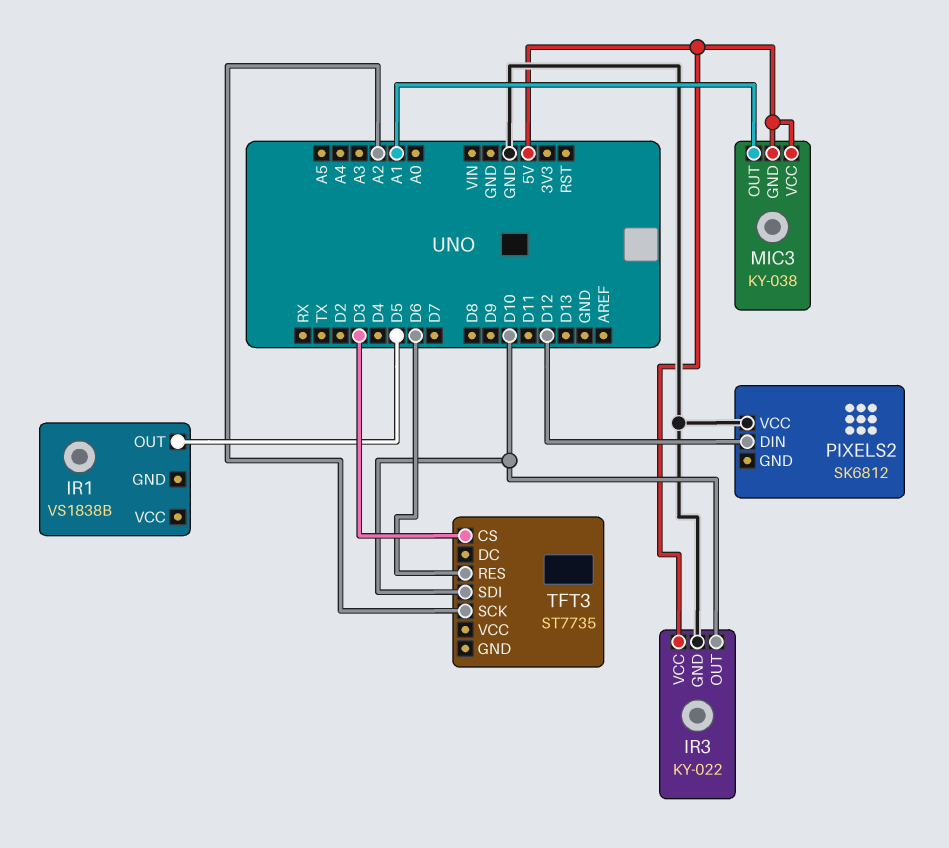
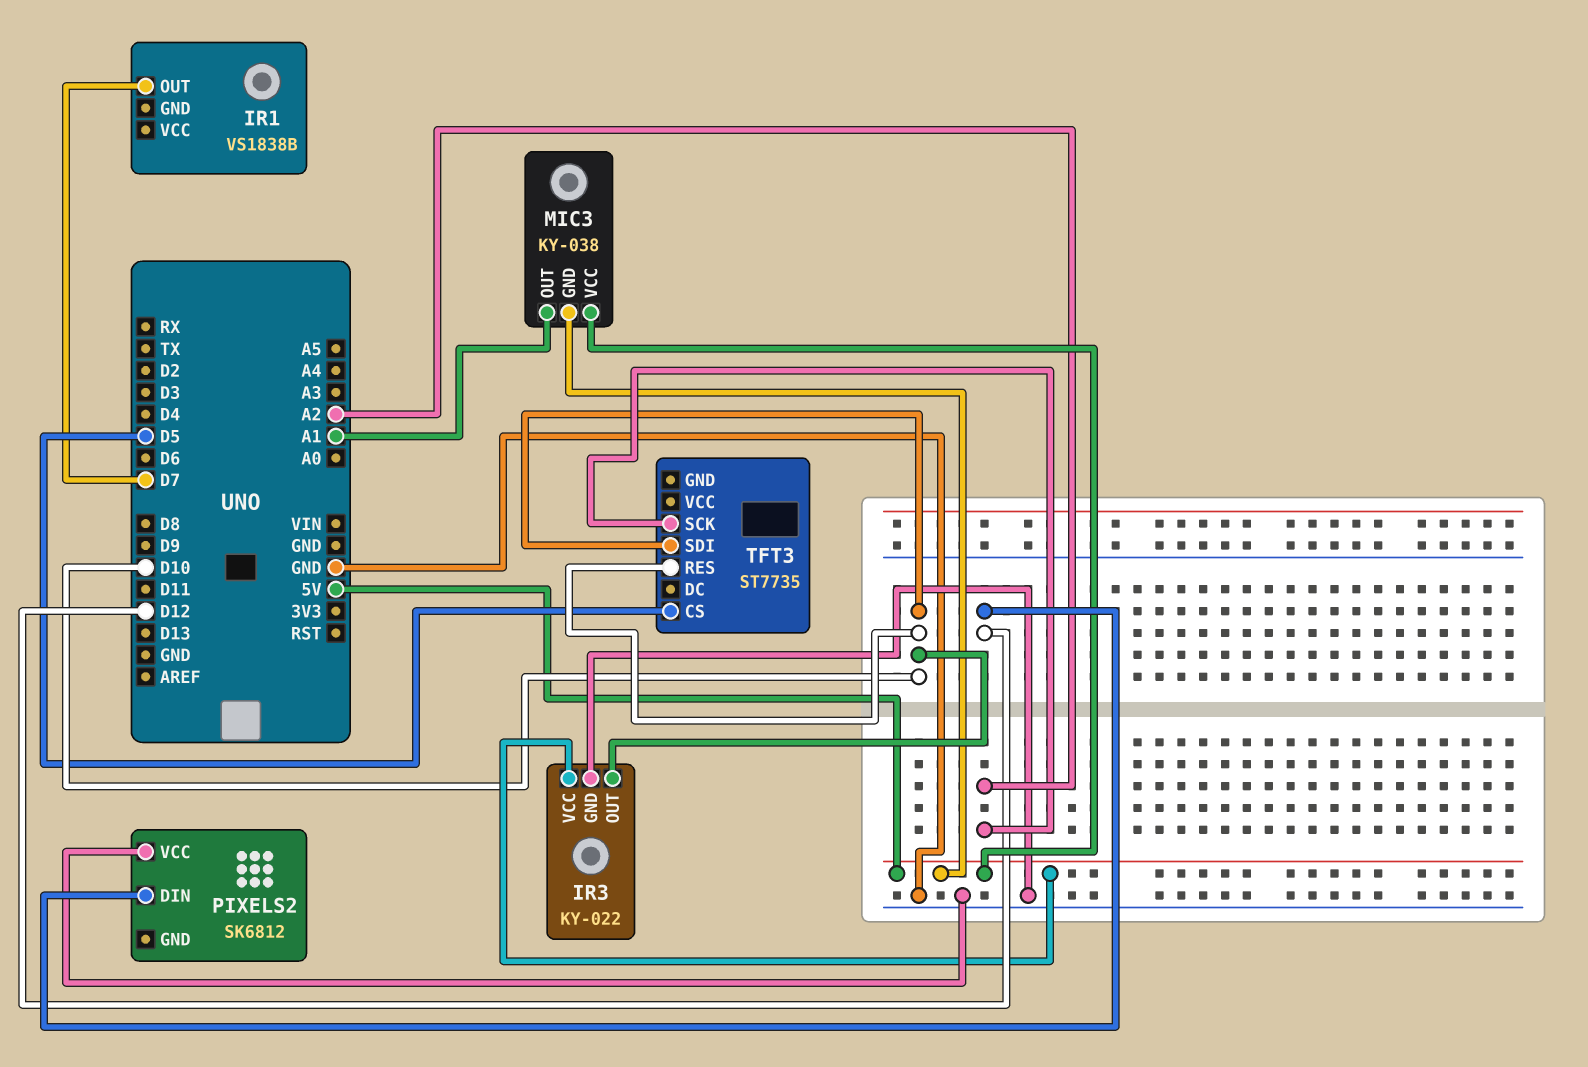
IR1 pin OUT: D5 -> D7
TFT3 pin CS: D3 -> D5
TFT3 pin RES: D6 -> D10

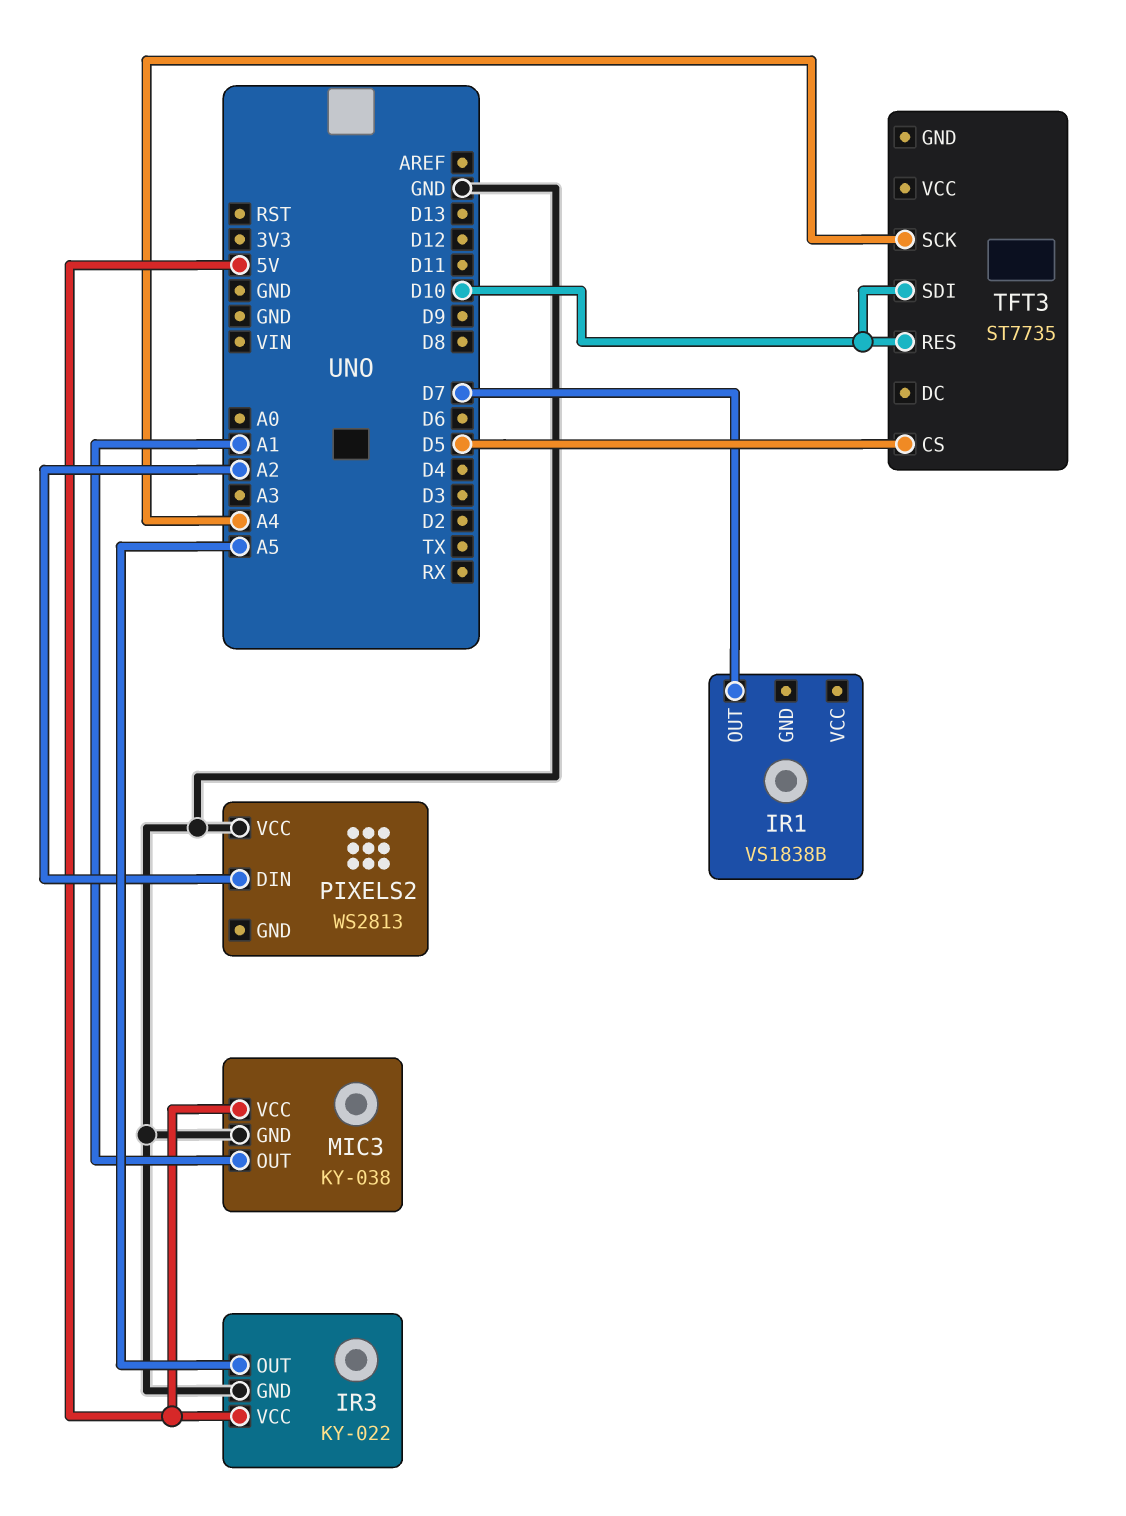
IR3 pin OUT: D10 -> A5
MIC3 pin GND: 5V -> GND
PIXELS2: SK6812 -> WS2813
PIXELS2 pin DIN: D12 -> A2
TFT3 pin SCK: A2 -> A4

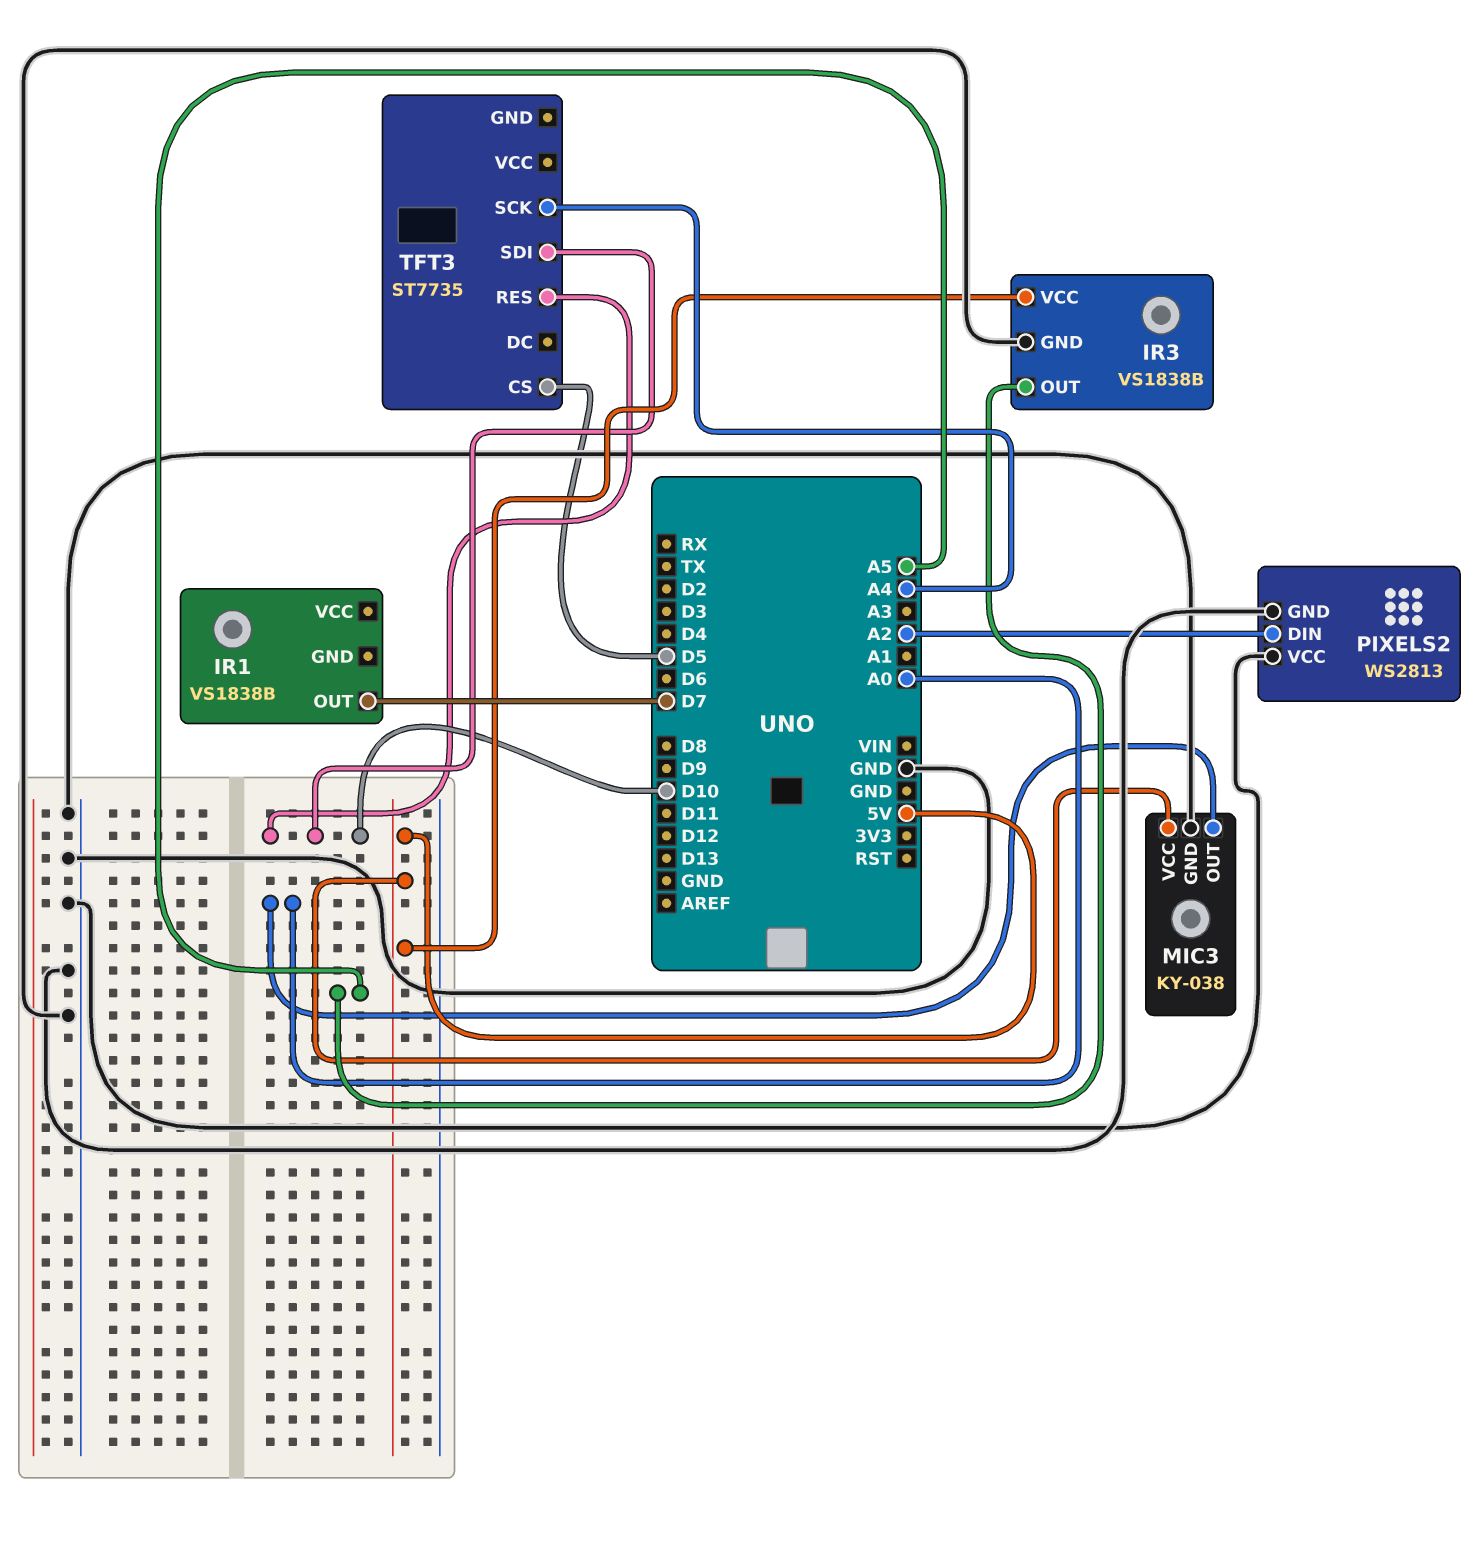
IR3: KY-022 -> VS1838B
MIC3 pin OUT: A1 -> A0
PIXELS2 pin GND: none -> GND

